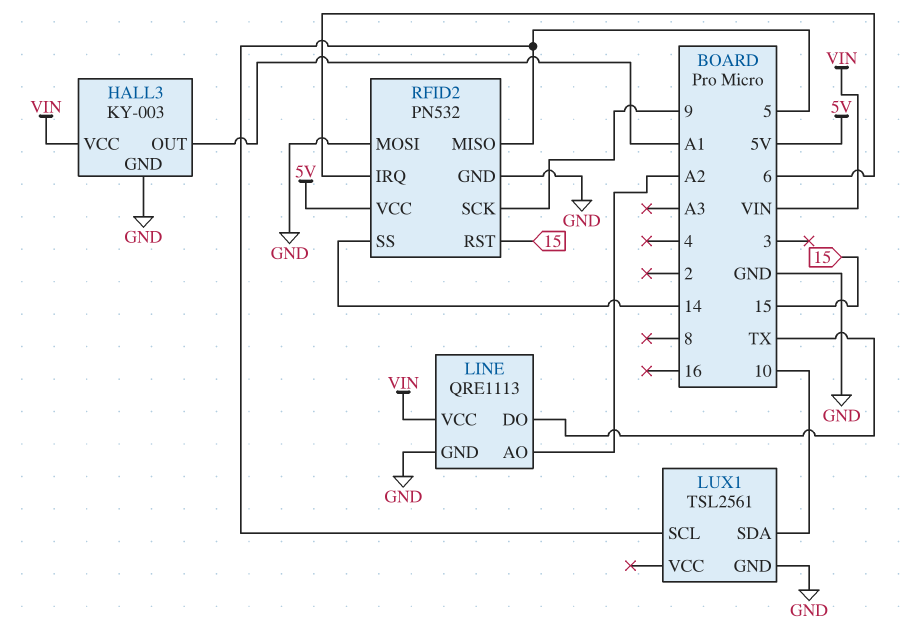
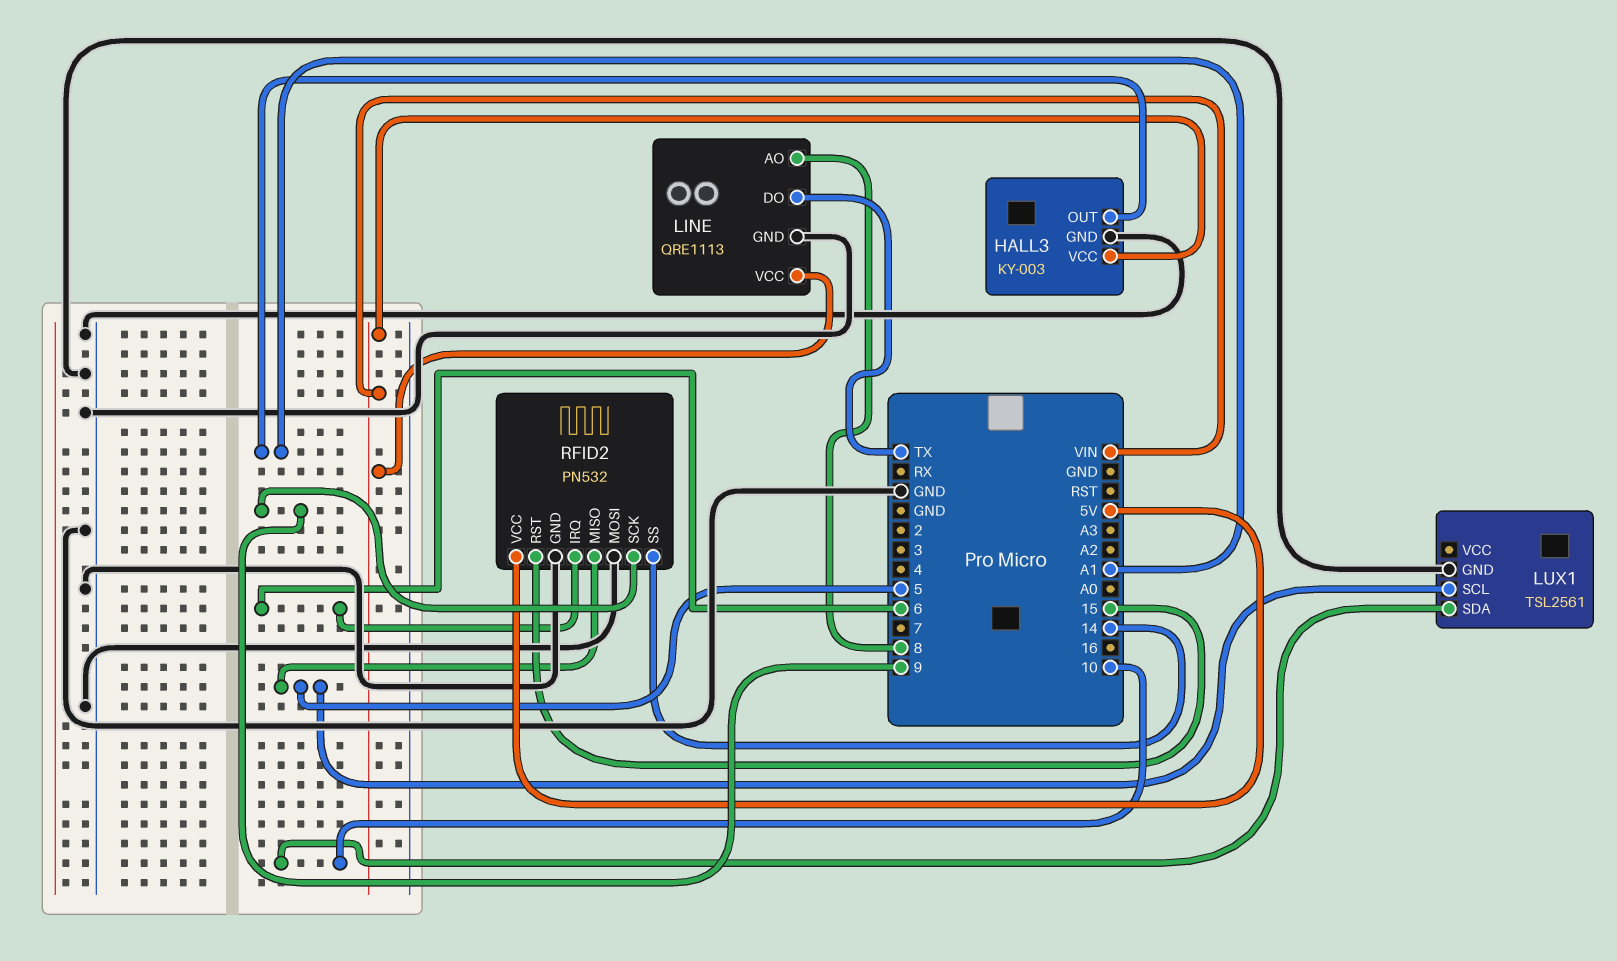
LINE pin AO: A2 -> 8

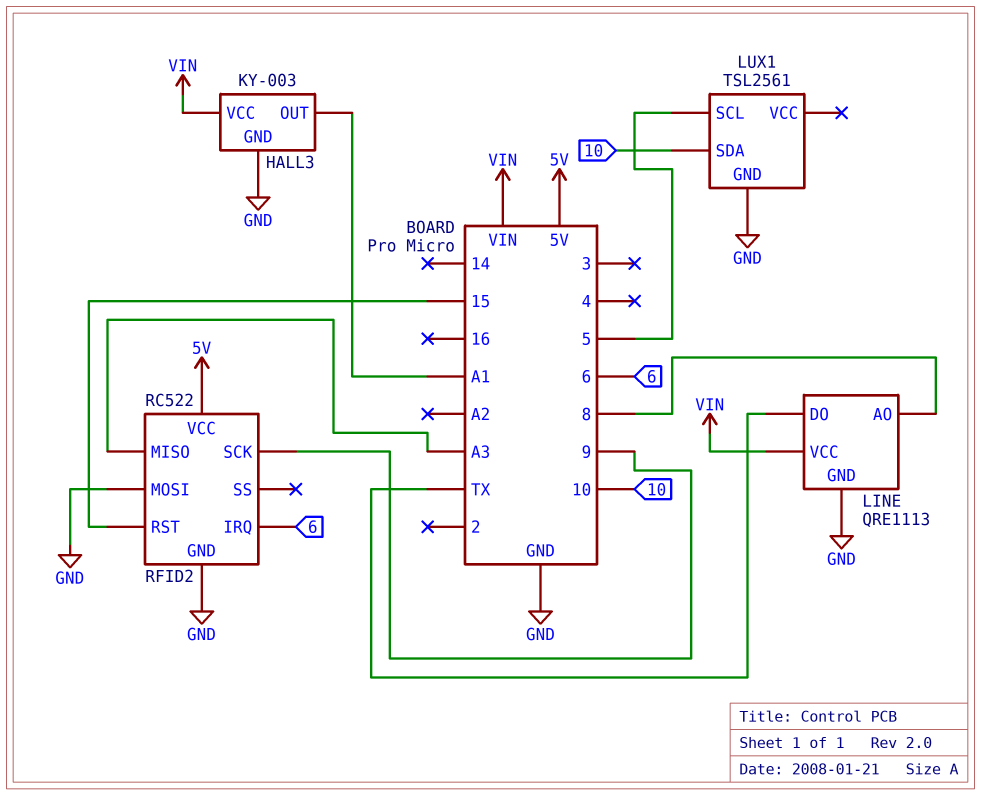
RFID2: PN532 -> RC522
RFID2 pin MISO: 5 -> A3
RFID2 pin SS: 14 -> none

